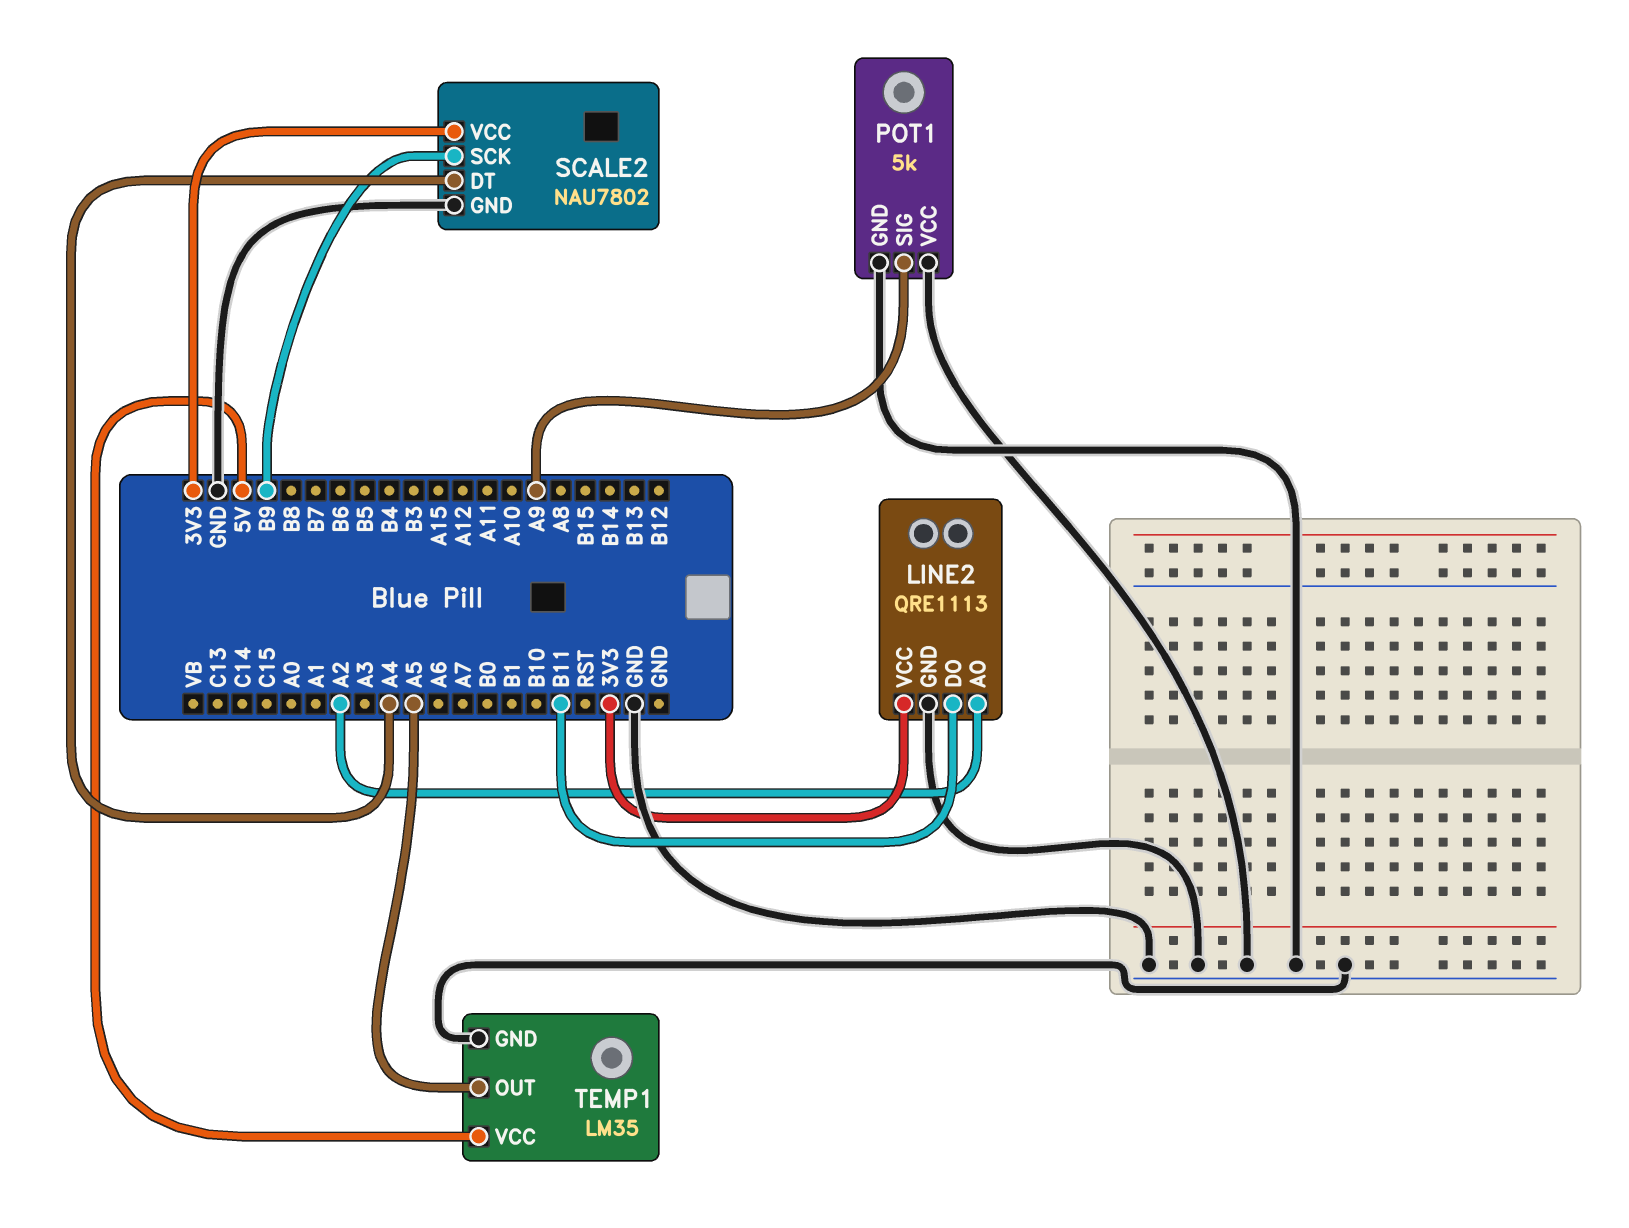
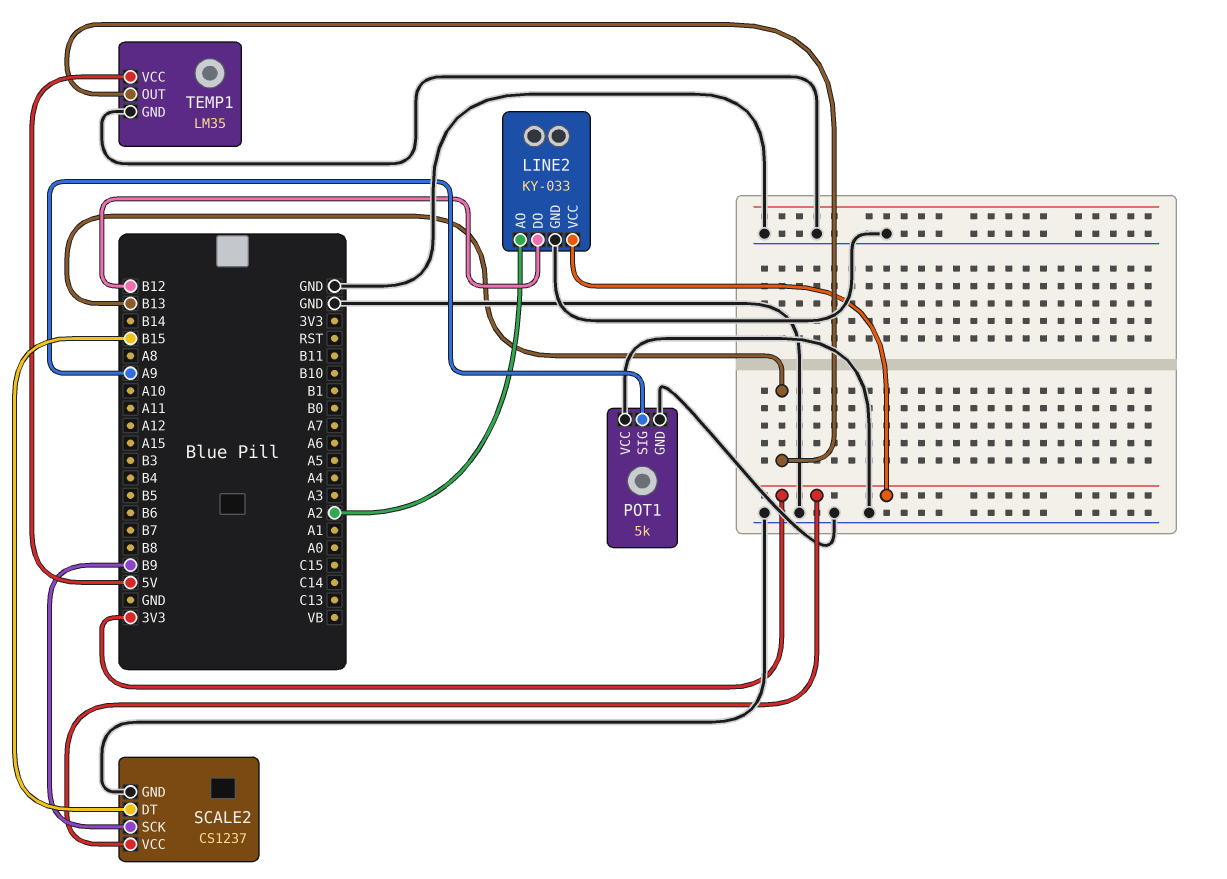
LINE2: QRE1113 -> KY-033
LINE2 pin DO: B11 -> B12
SCALE2: NAU7802 -> CS1237
SCALE2 pin DT: A4 -> B15
TEMP1 pin OUT: A5 -> B13

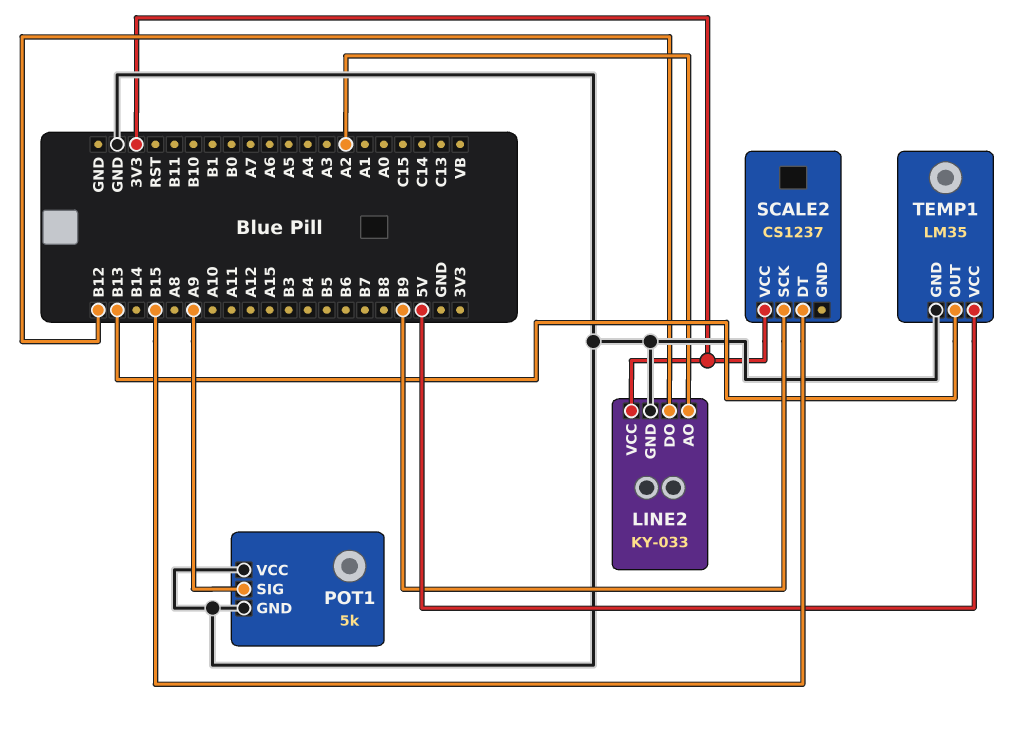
SCALE2 pin GND: GND -> none

